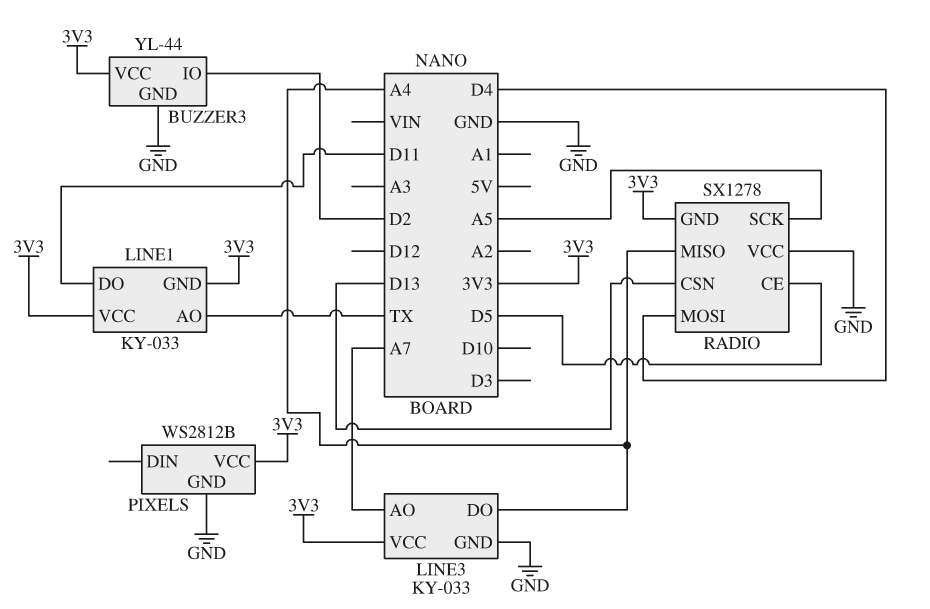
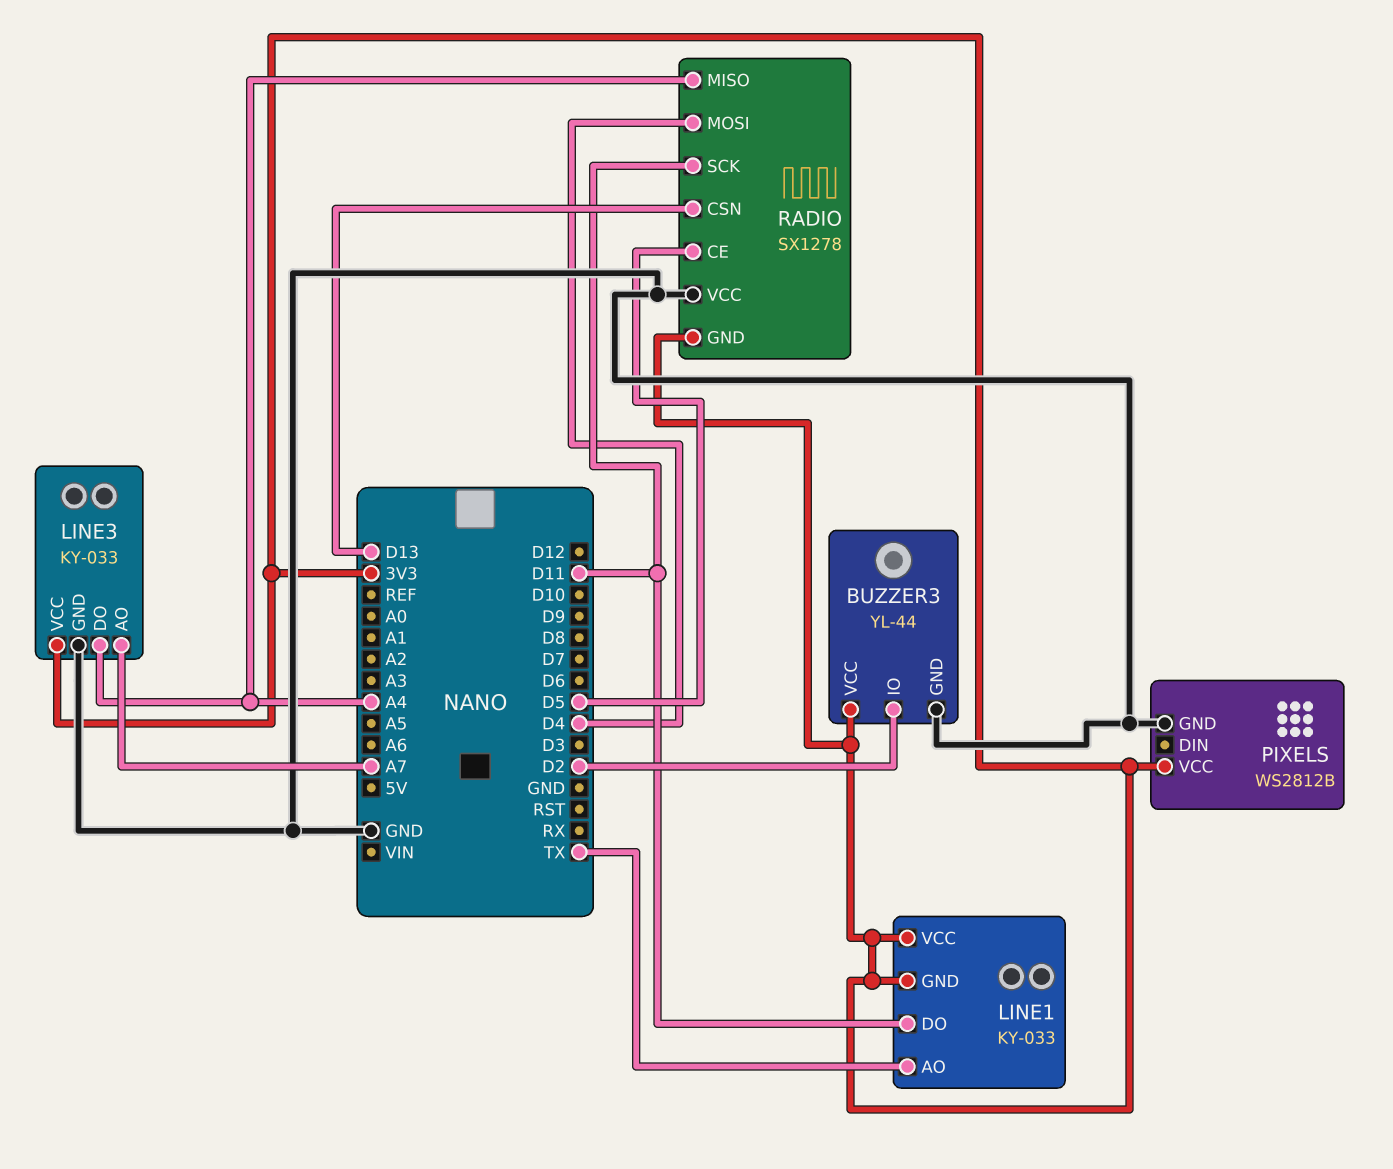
RADIO pin SCK: A5 -> D11

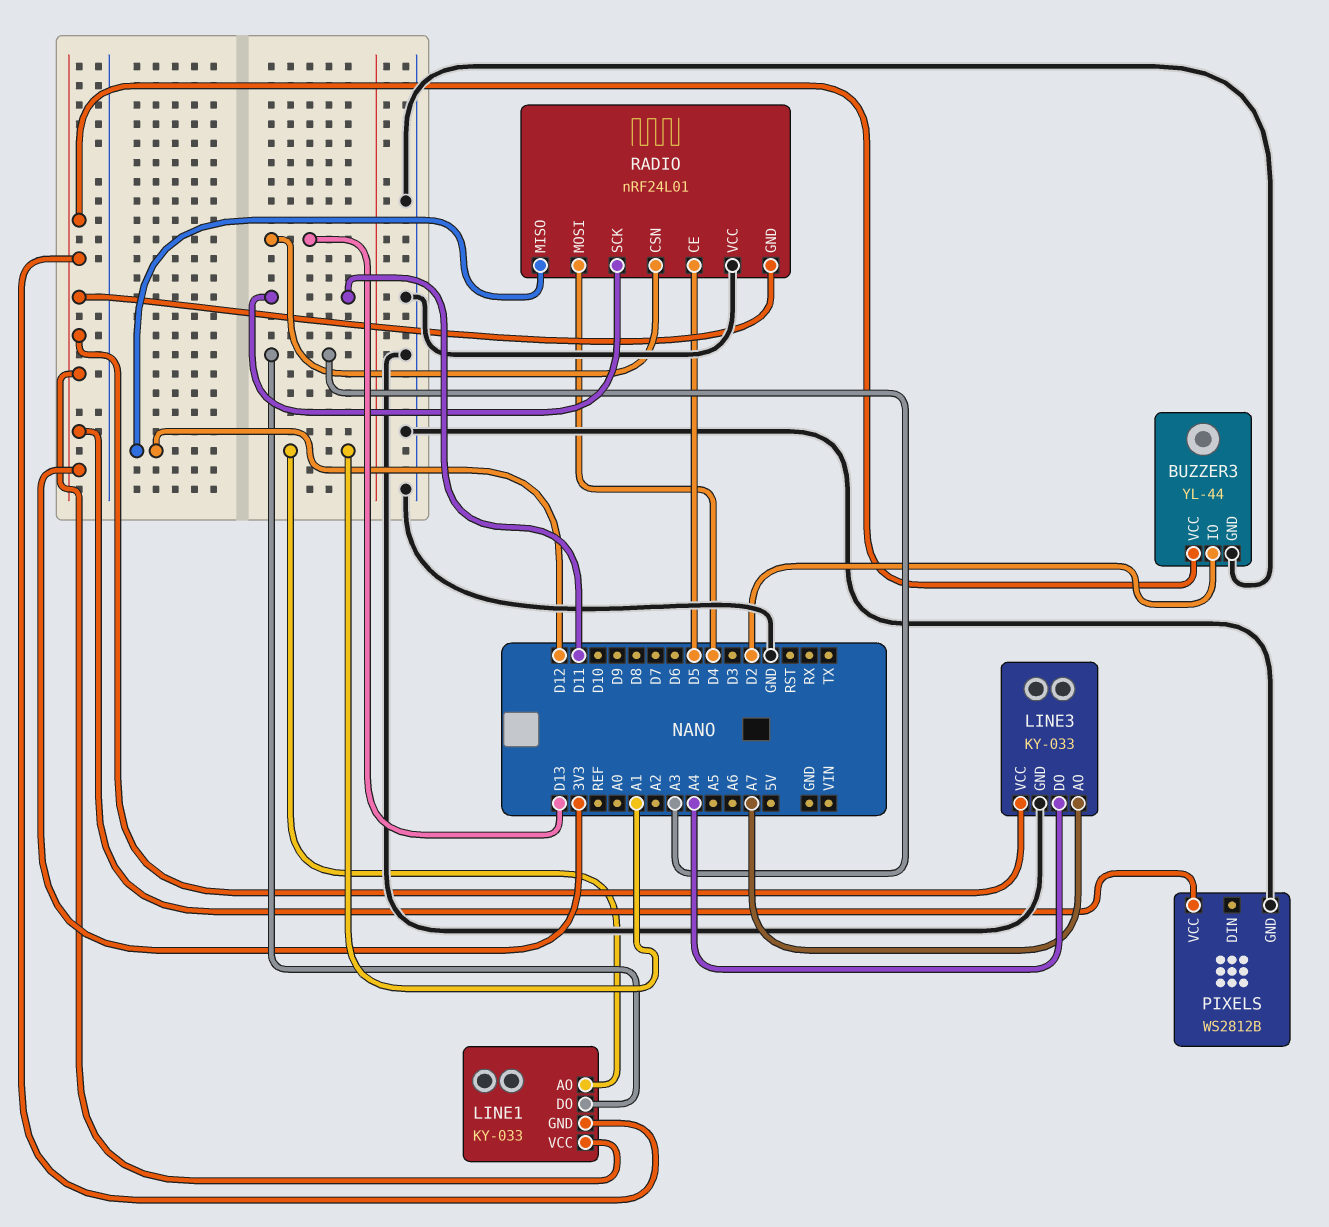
LINE1 pin AO: TX -> A1
LINE1 pin DO: D11 -> A3
RADIO: SX1278 -> nRF24L01
RADIO pin MISO: A4 -> D12

